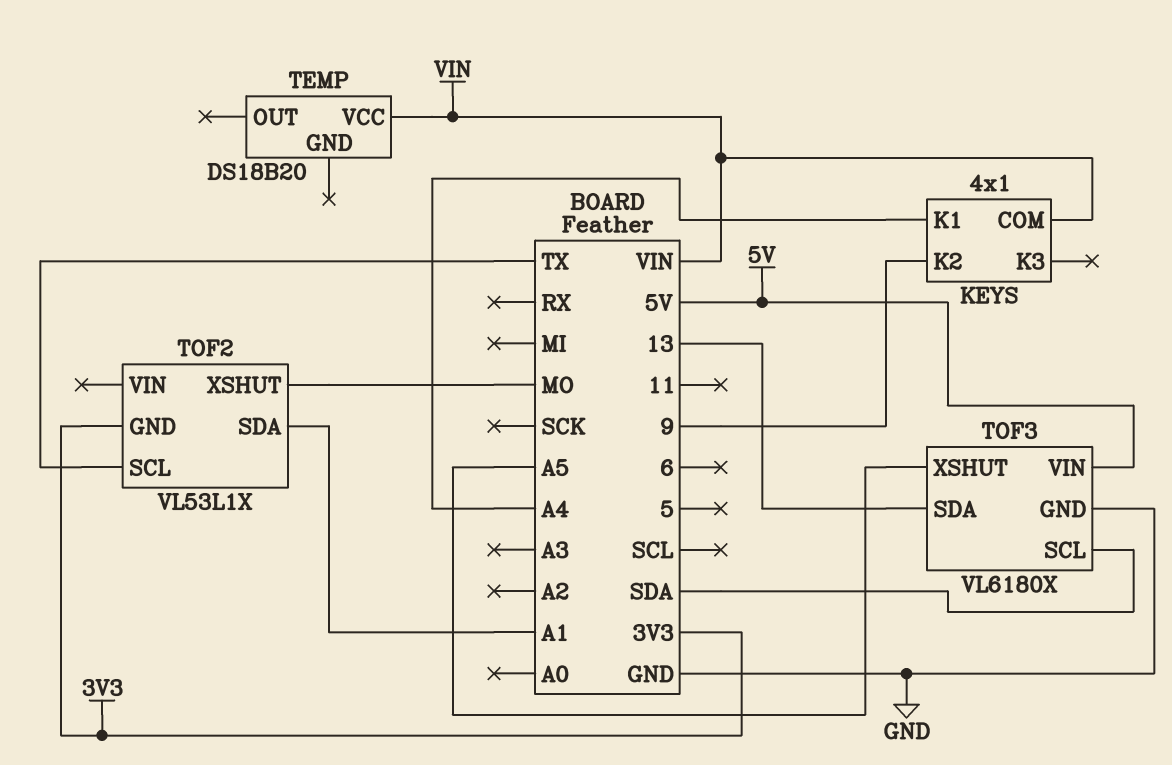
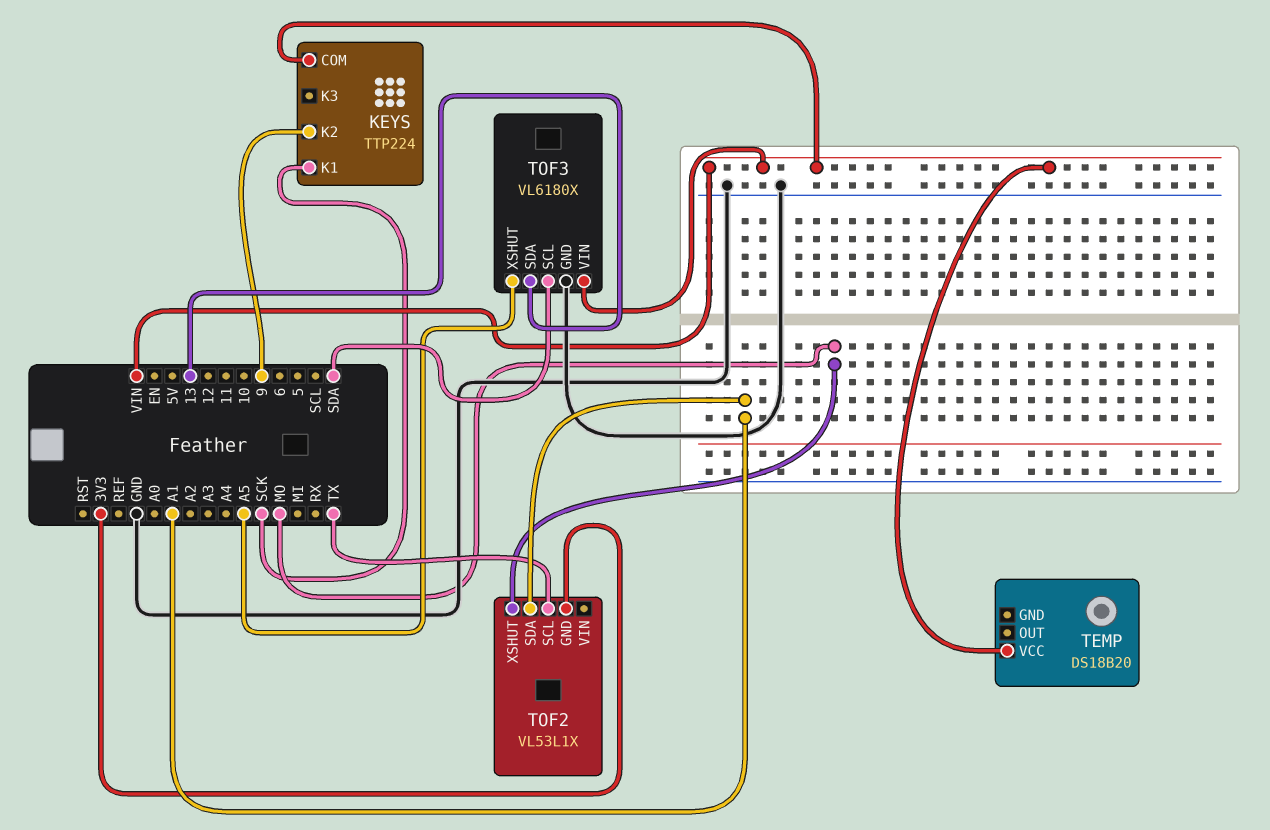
KEYS: 4x1 -> TTP224
KEYS pin K1: A4 -> SCK
TOF3 pin VIN: 5V -> VIN

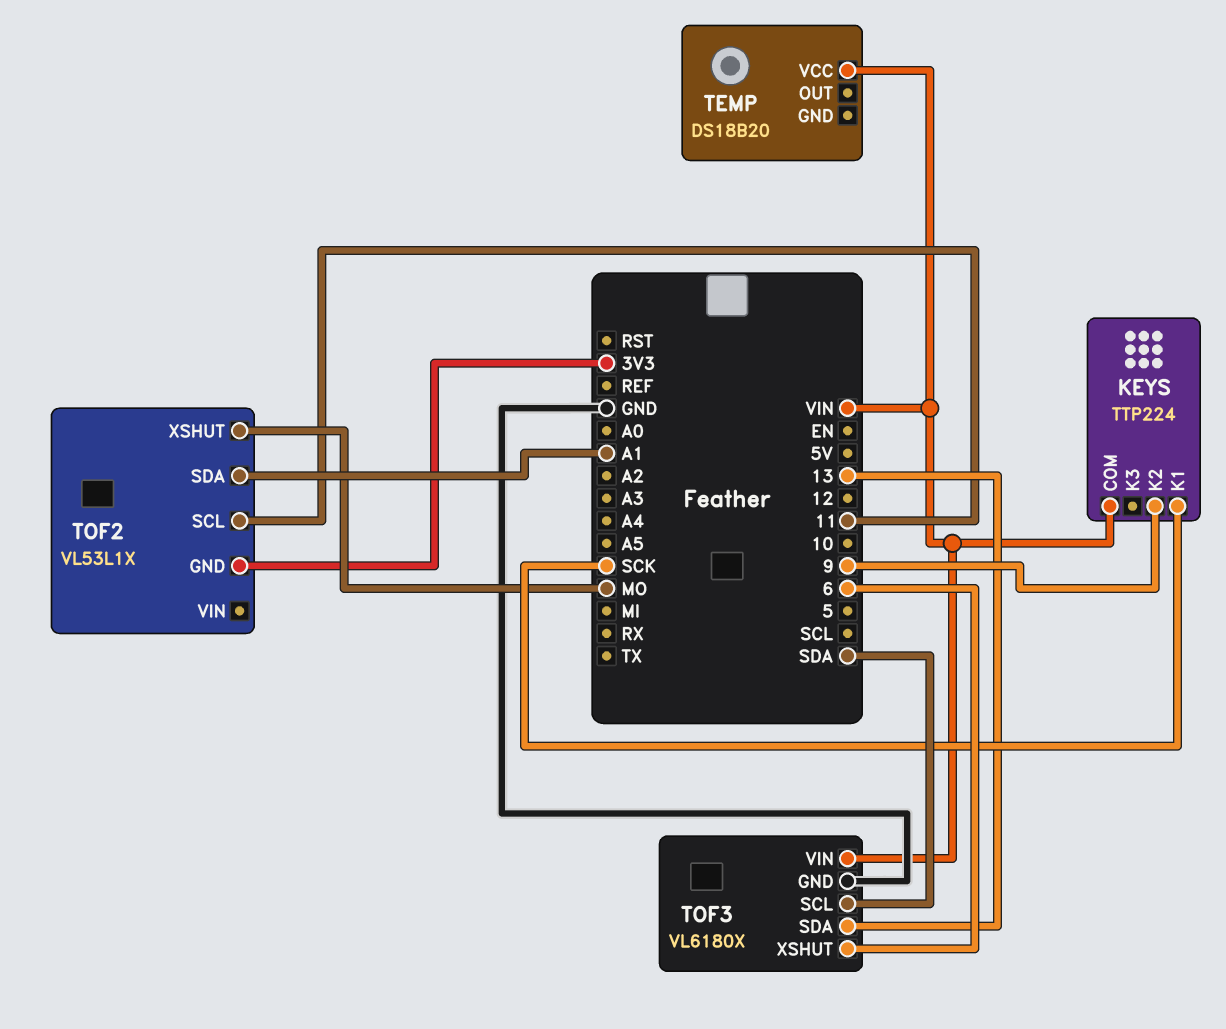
TOF2 pin SCL: TX -> 11
TOF3 pin XSHUT: A5 -> 6

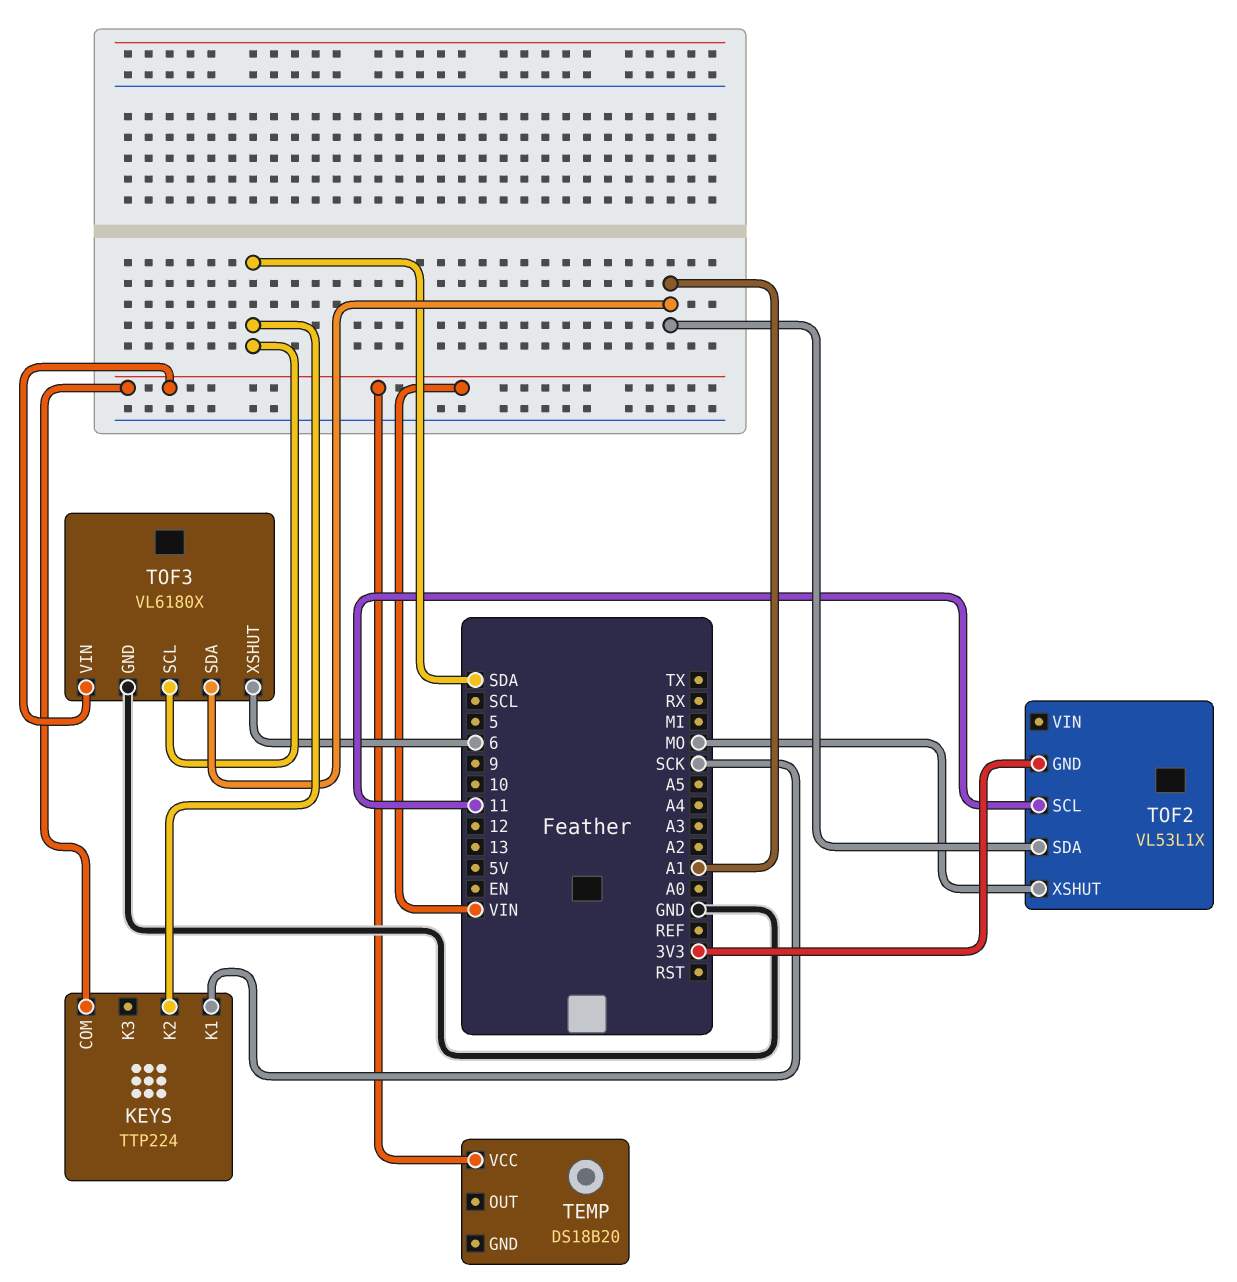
KEYS pin K2: 9 -> SDA
TOF3 pin SDA: 13 -> A1

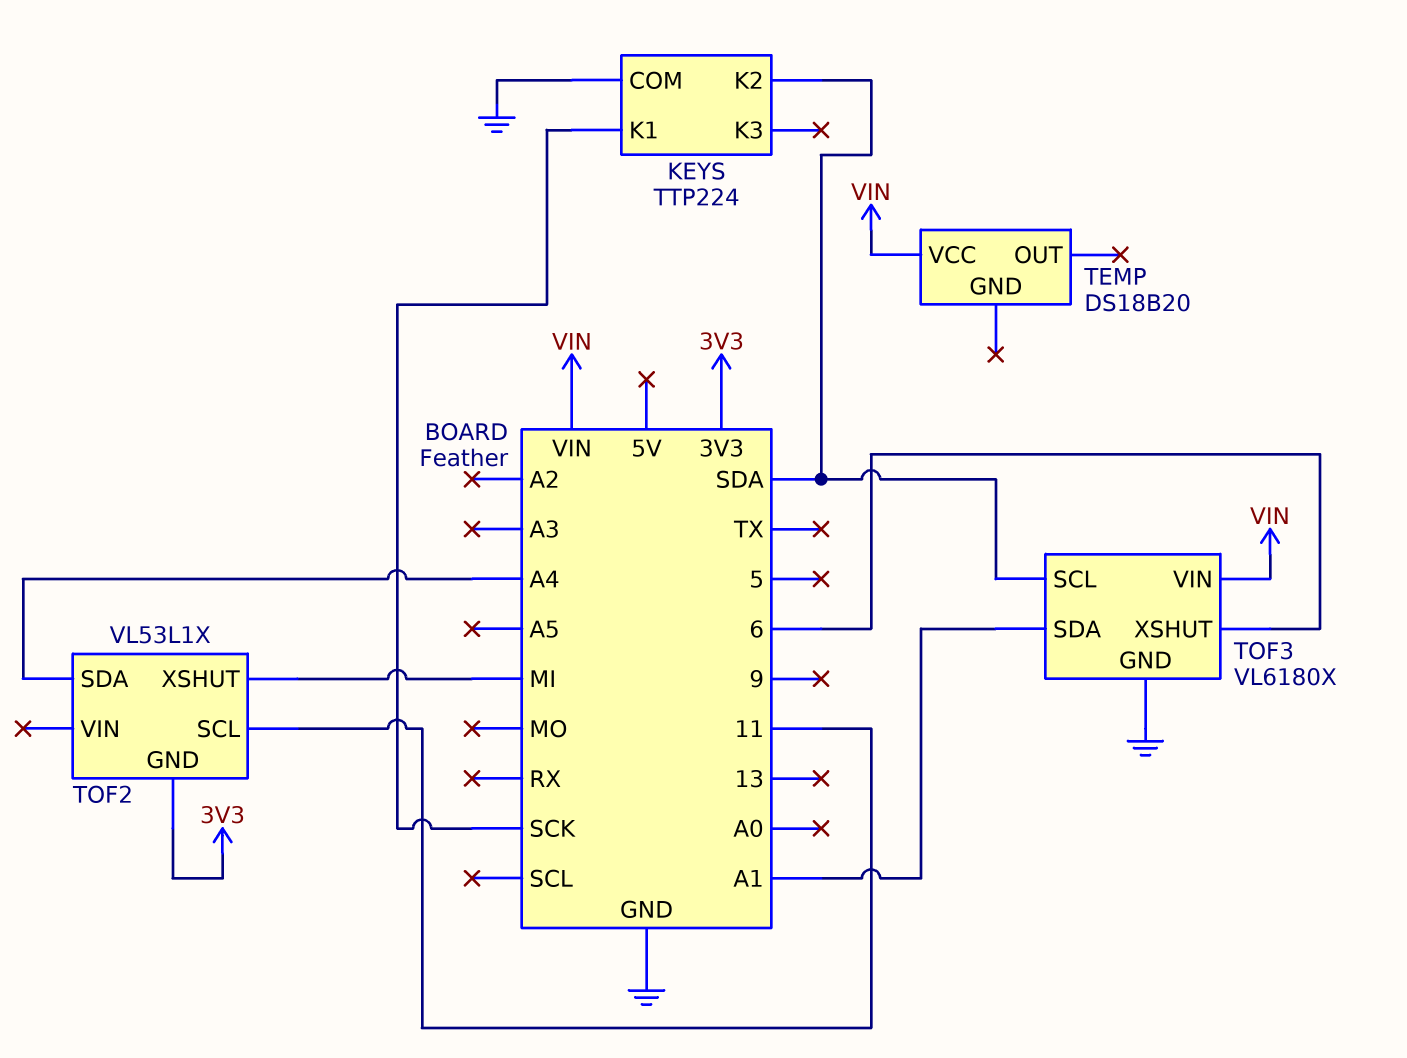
KEYS pin COM: VIN -> GND
TOF2 pin SDA: A1 -> A4
TOF2 pin XSHUT: MO -> MI

